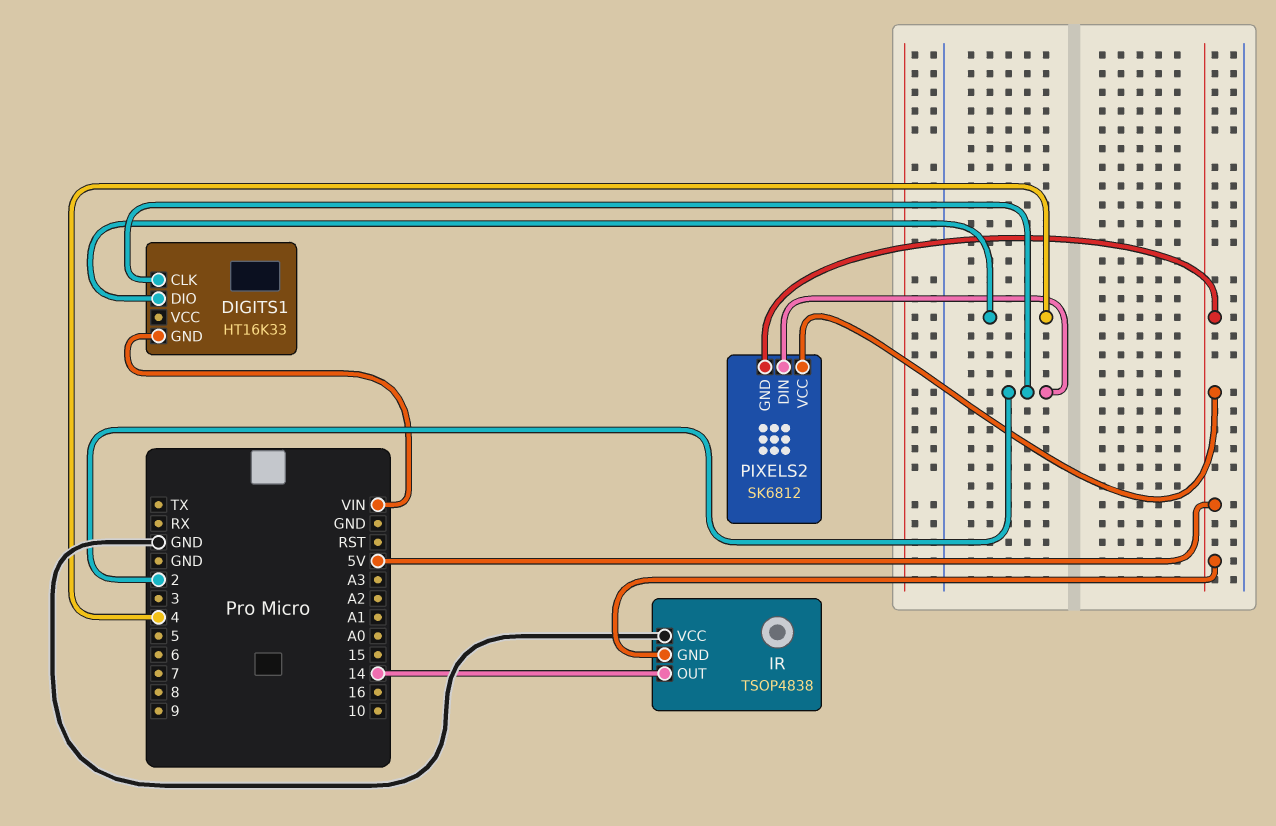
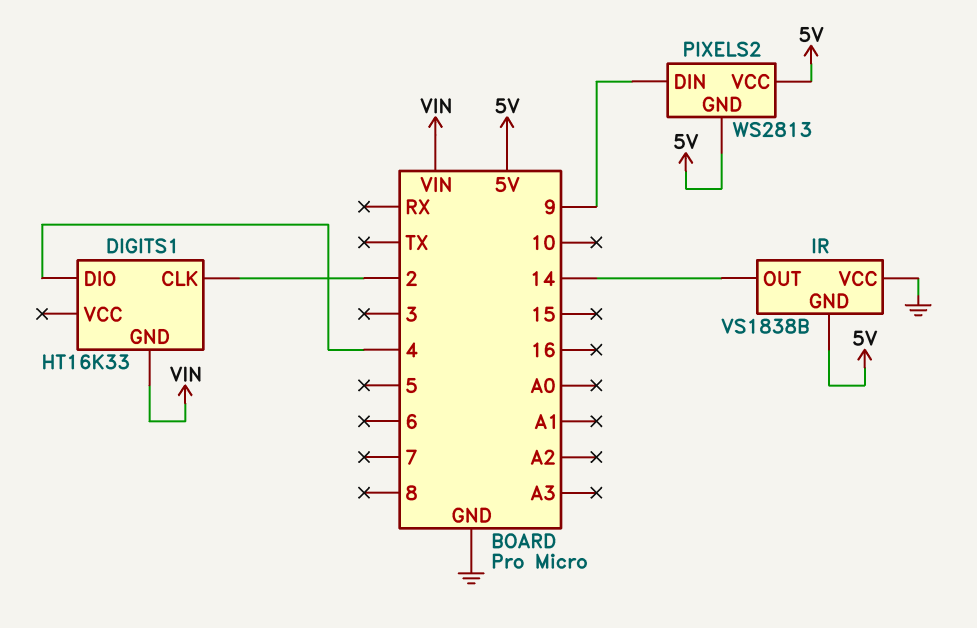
IR: TSOP4838 -> VS1838B
PIXELS2: SK6812 -> WS2813
PIXELS2 pin DIN: 2 -> 9

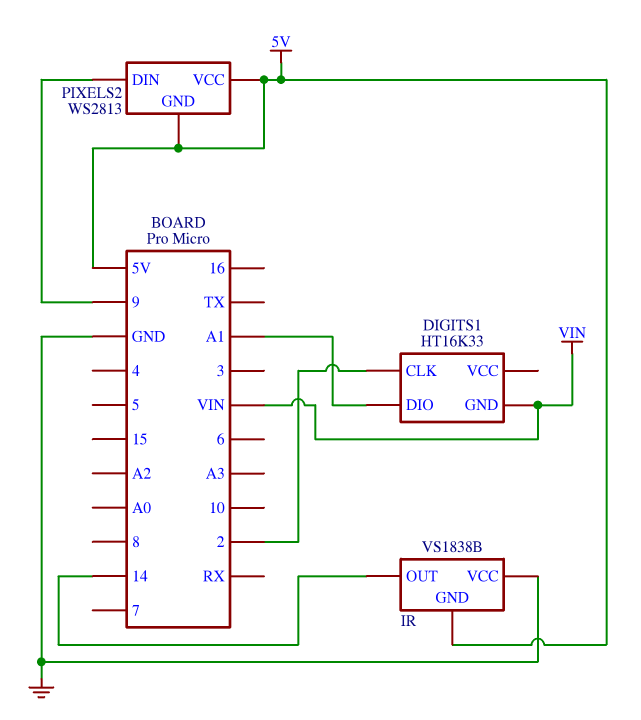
DIGITS1 pin DIO: 4 -> A1

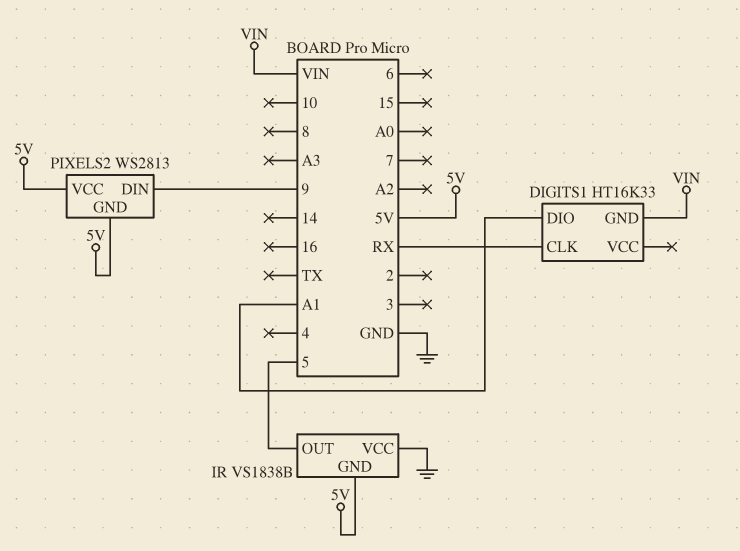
DIGITS1 pin CLK: 2 -> RX
IR pin OUT: 14 -> 5

